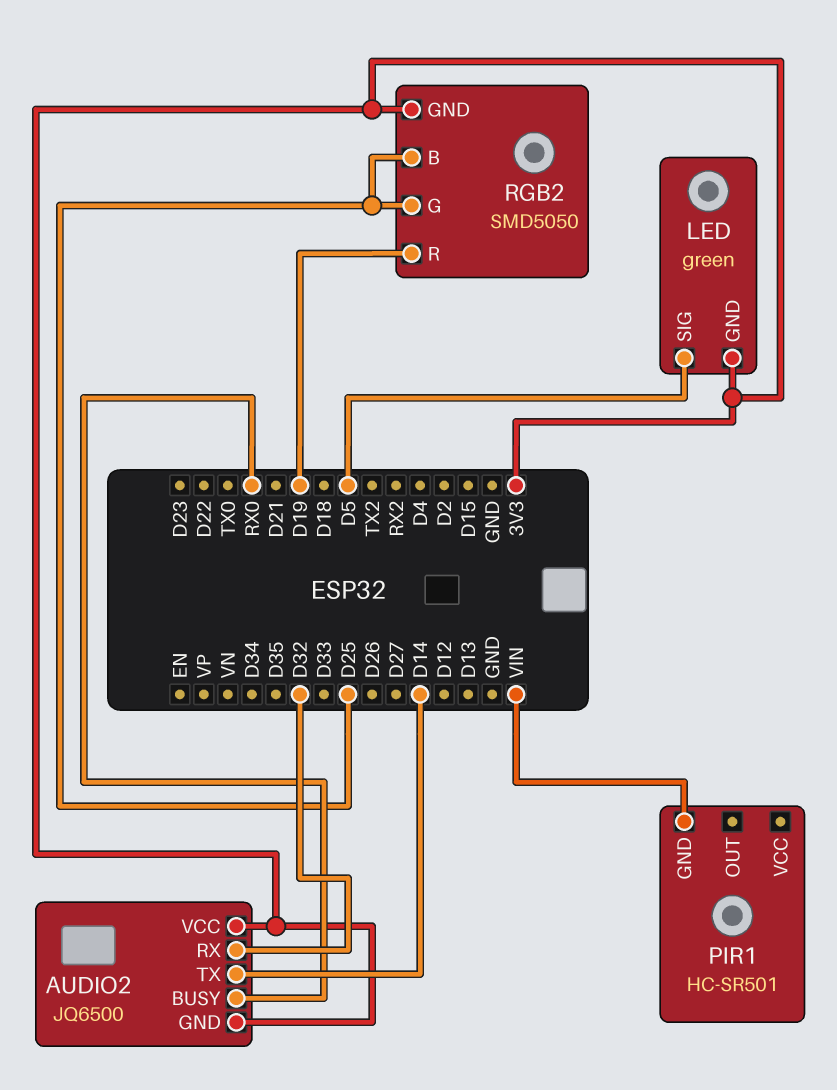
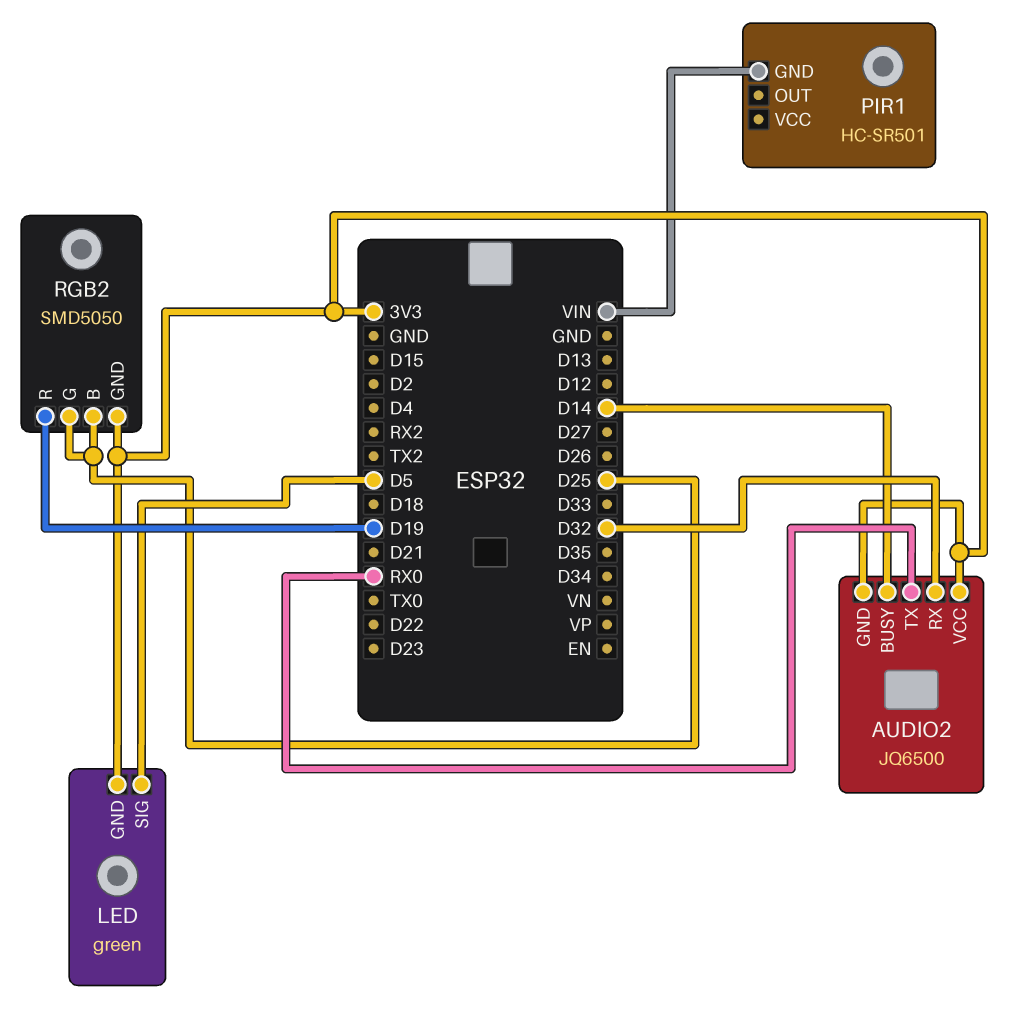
AUDIO2 pin BUSY: RX0 -> D14
AUDIO2 pin TX: D14 -> RX0

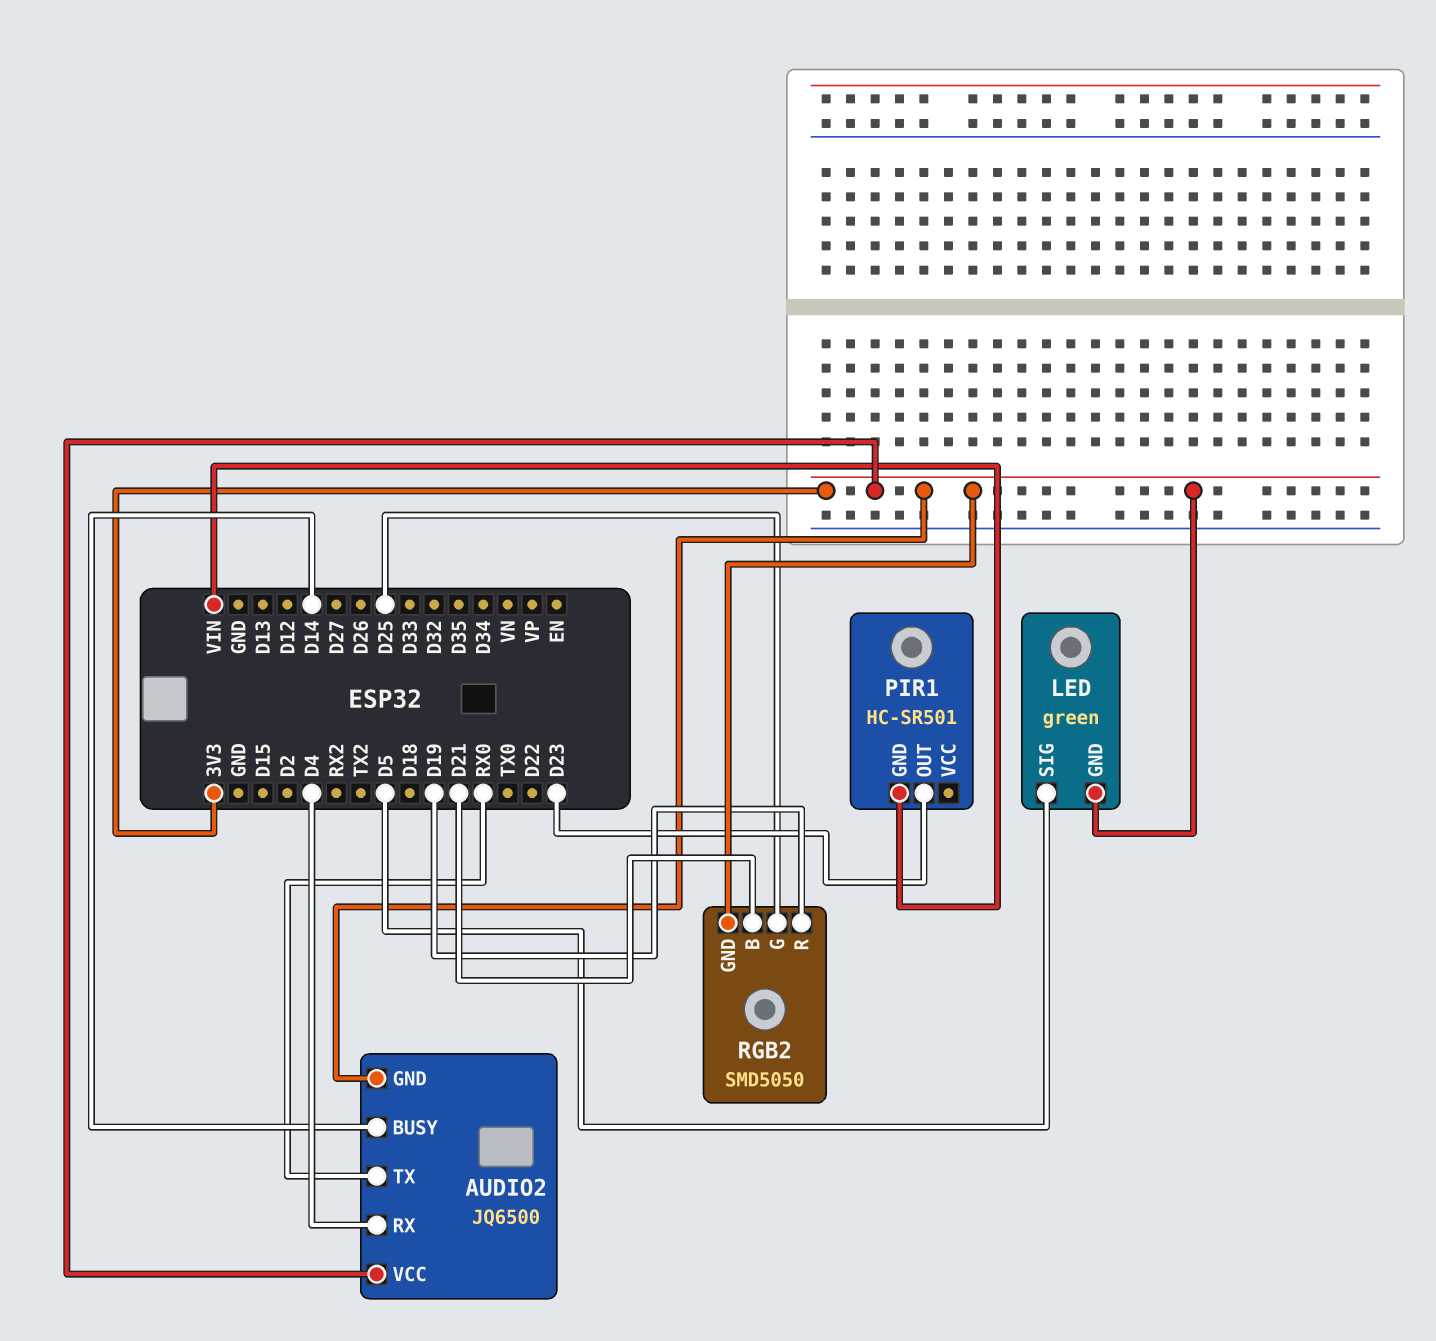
AUDIO2 pin RX: D32 -> D4
PIR1 pin OUT: none -> D23
RGB2 pin B: D25 -> D21

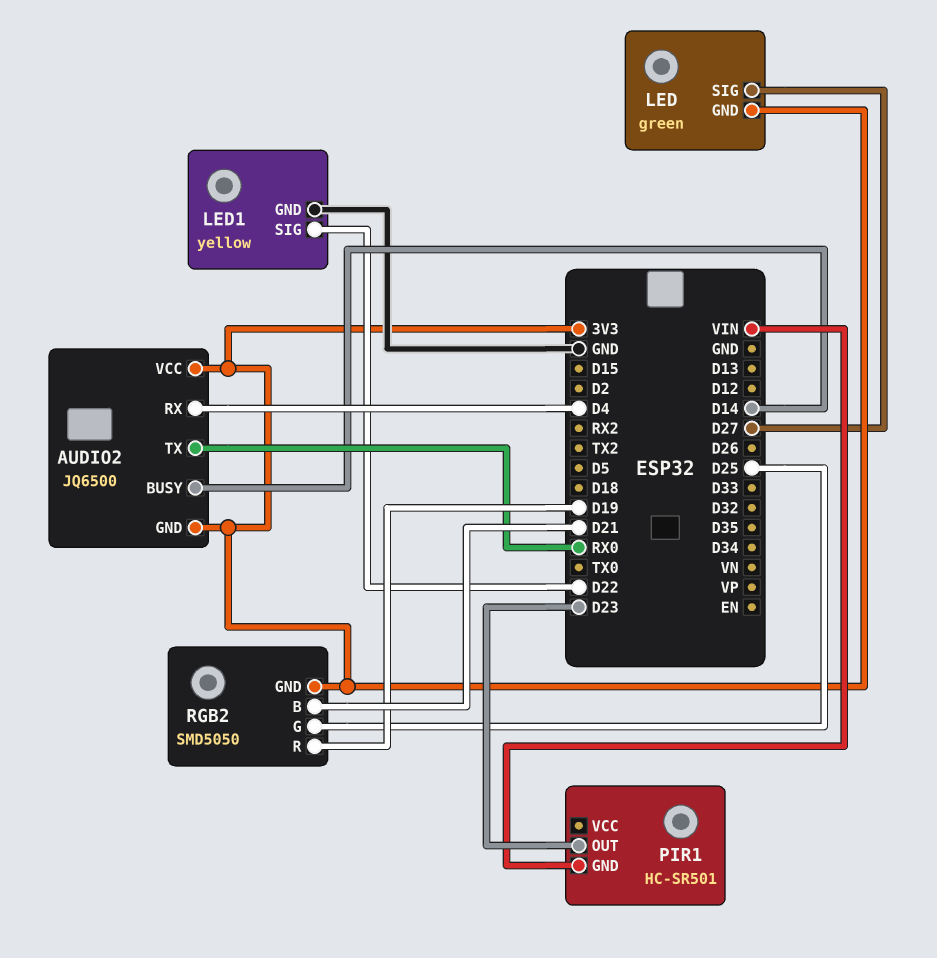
LED pin SIG: D5 -> D27
LED1: none -> yellow
LED1 pin GND: none -> GND
LED1 pin SIG: none -> D22

